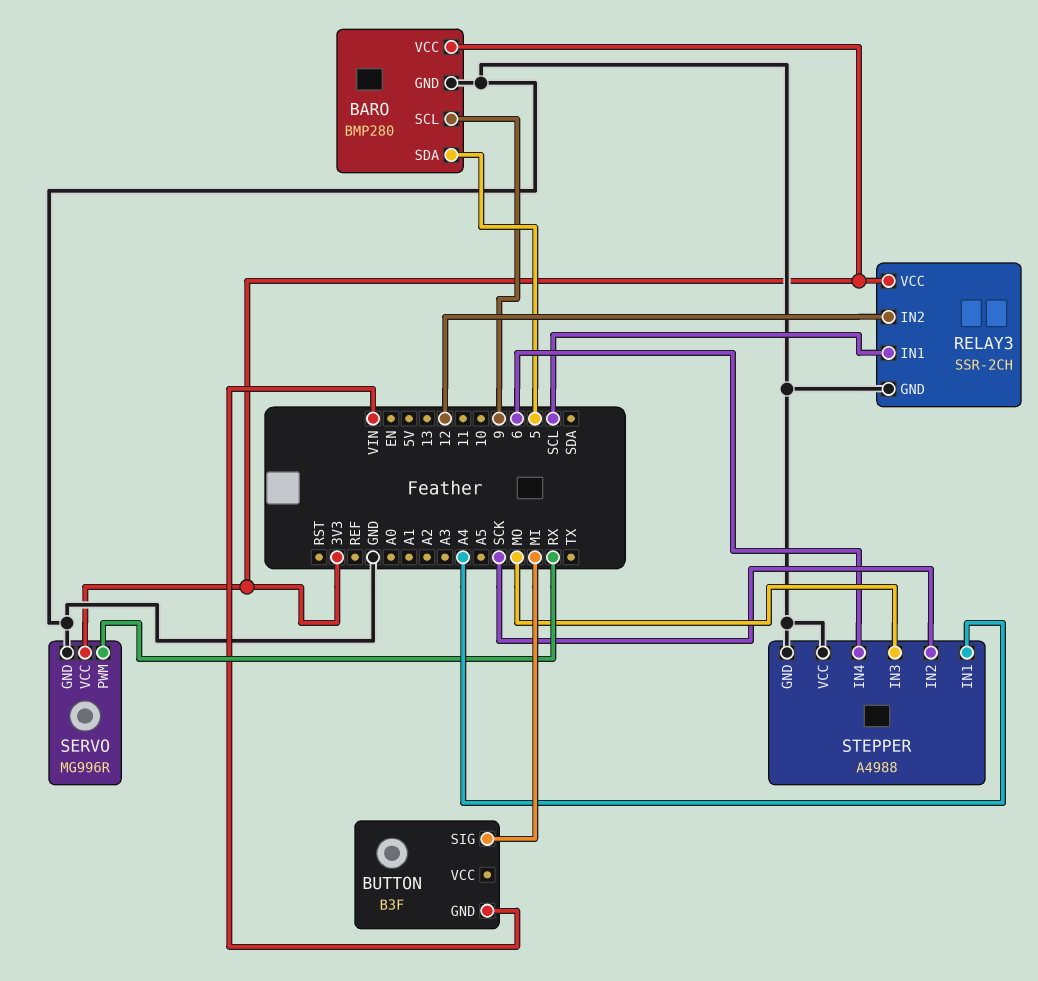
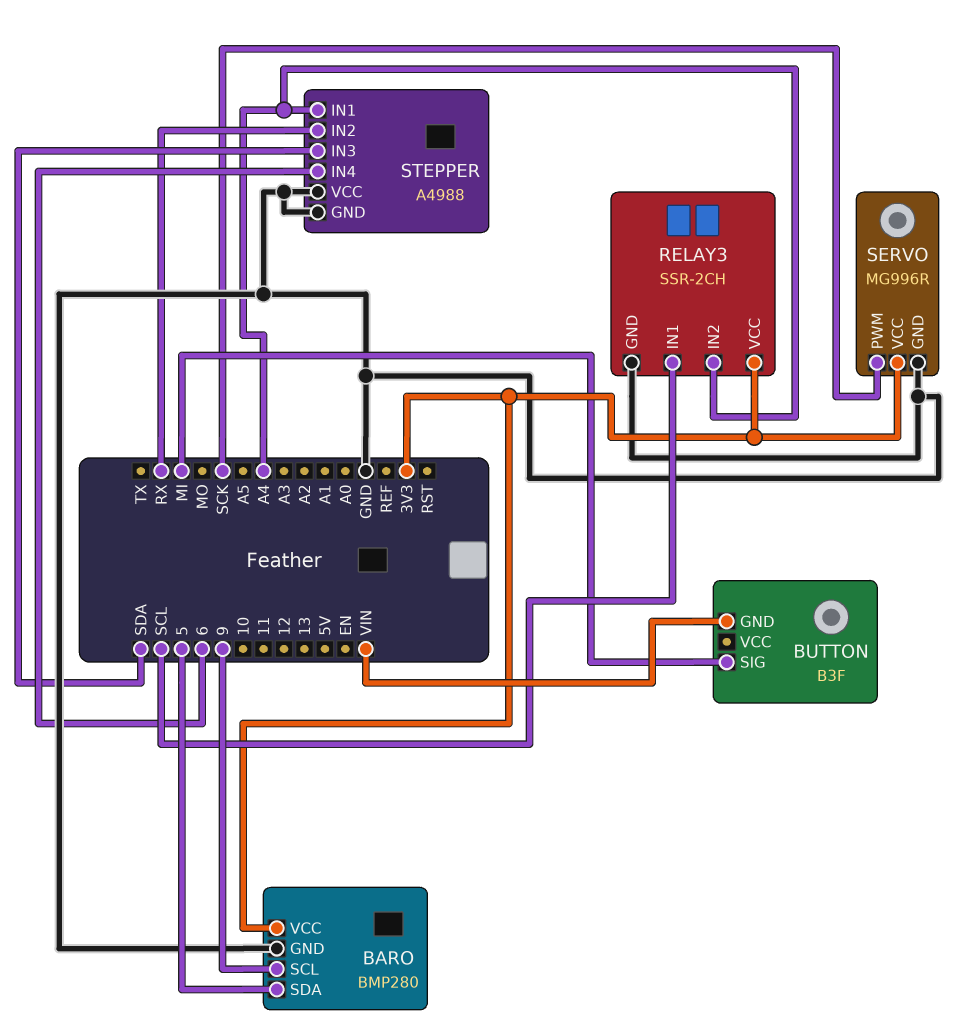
RELAY3 pin IN2: 12 -> A4
SERVO pin PWM: RX -> SCK
STEPPER pin IN2: SCK -> RX
STEPPER pin IN3: MO -> SDA

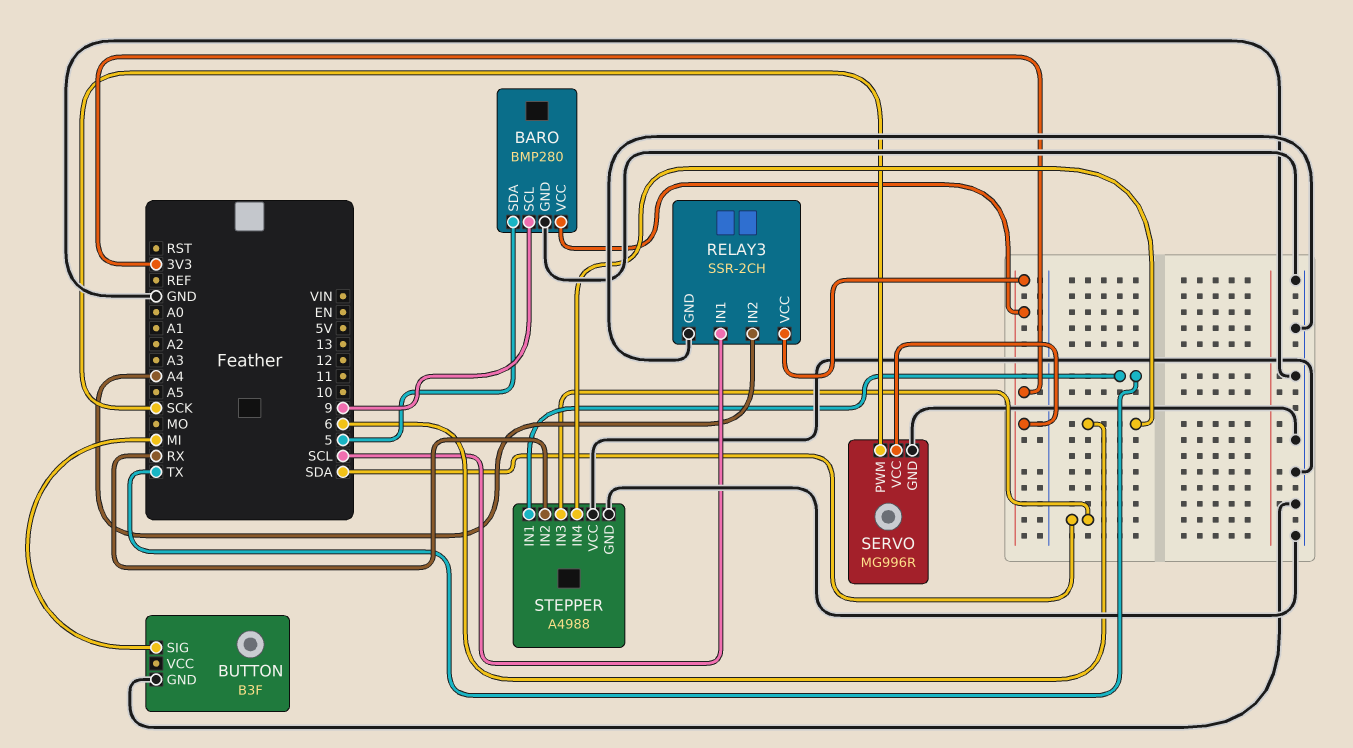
BUTTON pin GND: VIN -> GND
STEPPER pin IN1: A4 -> TX

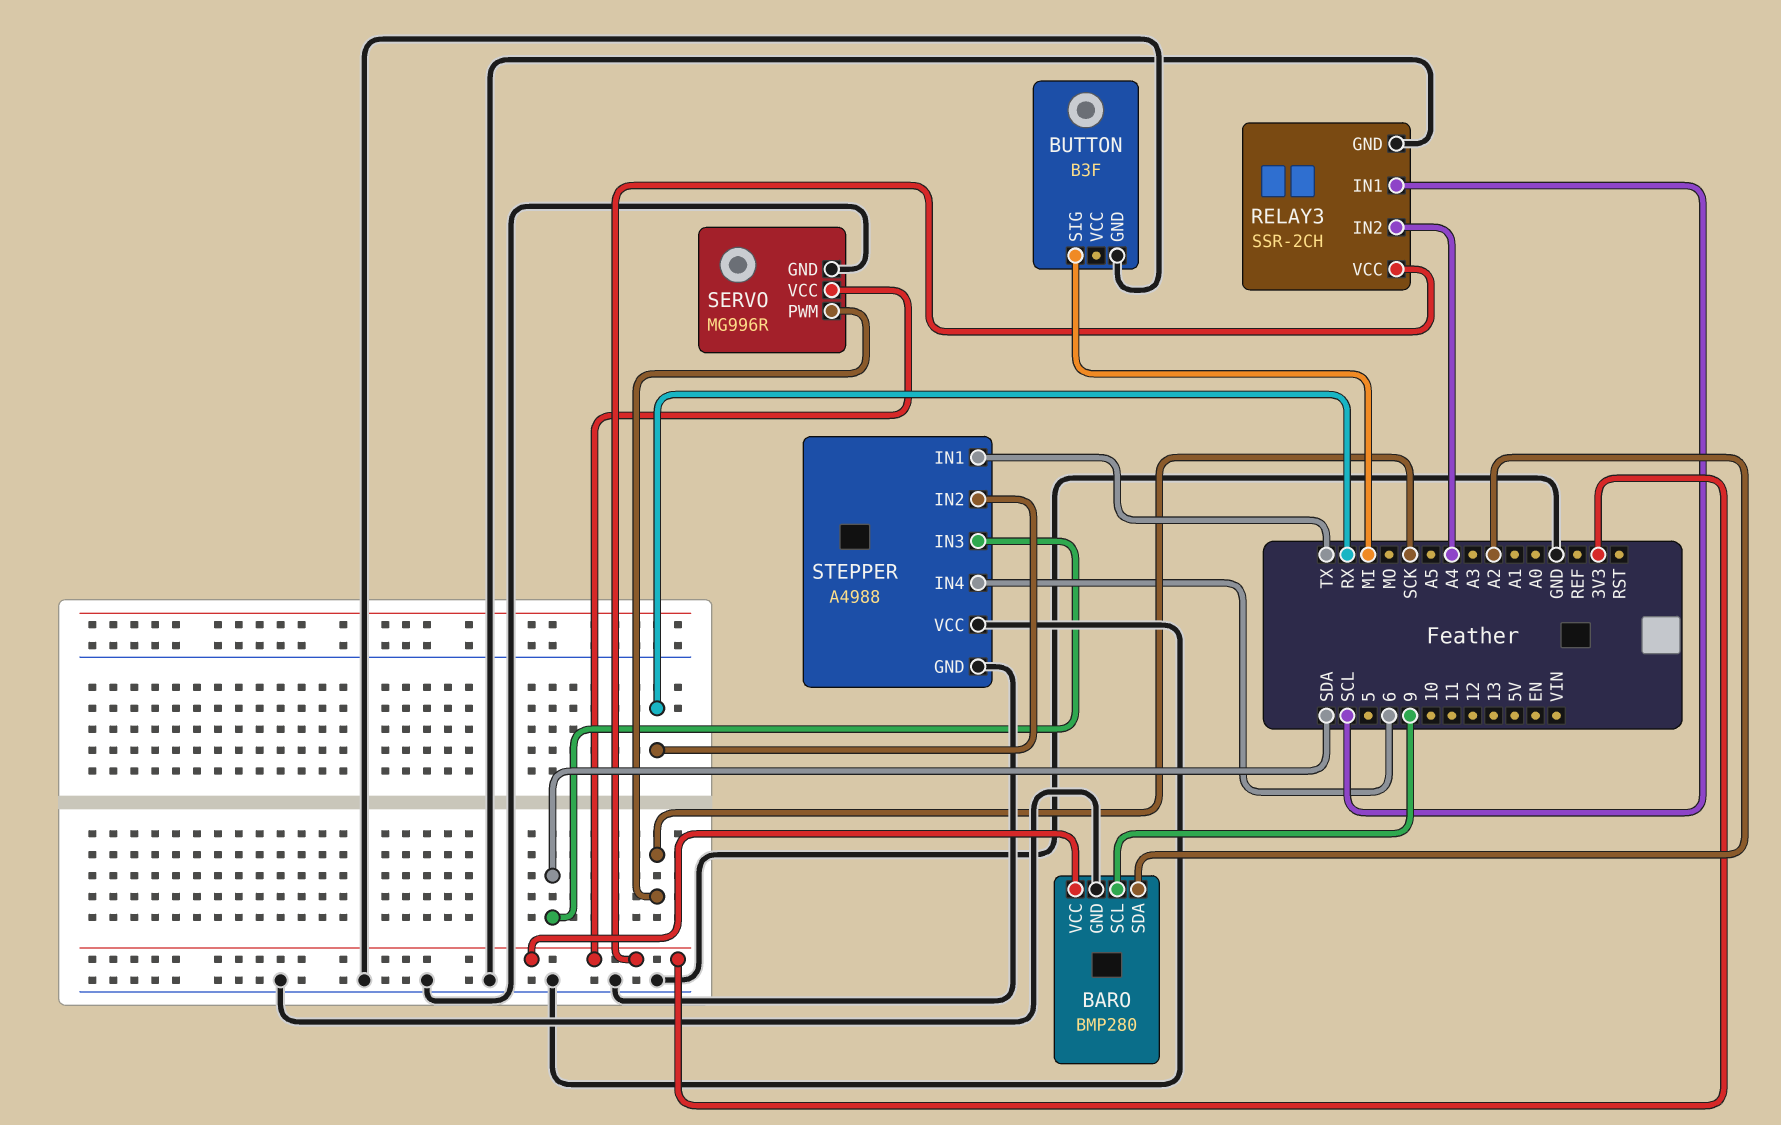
BARO pin SDA: 5 -> A2

